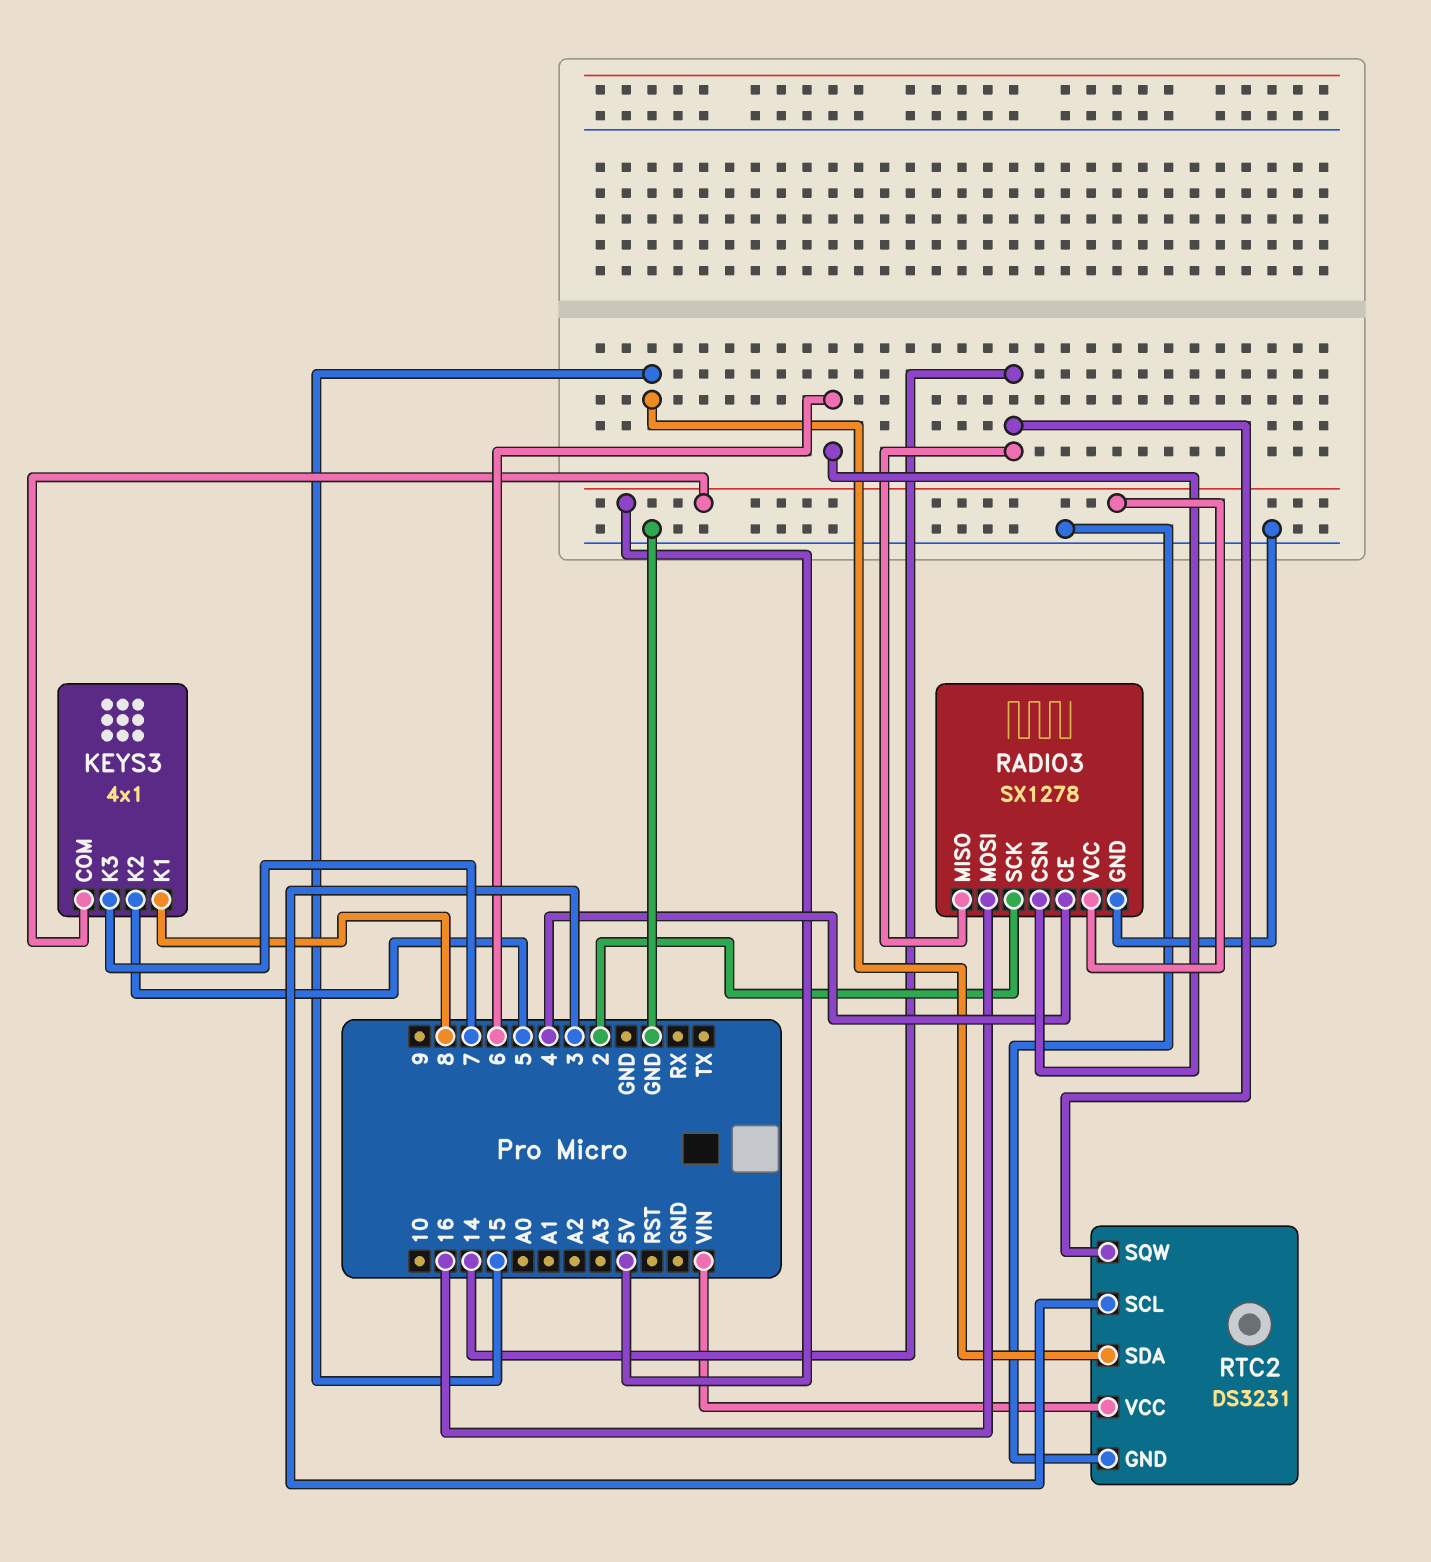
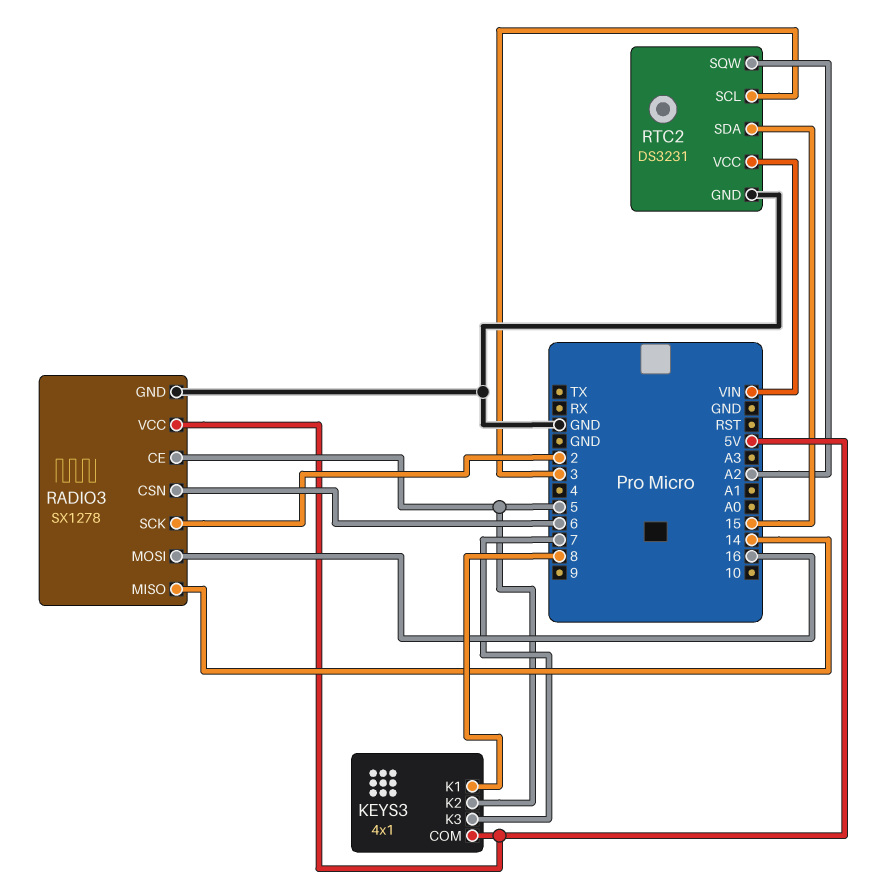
RADIO3 pin CE: 4 -> 5
RTC2 pin SQW: 14 -> A2

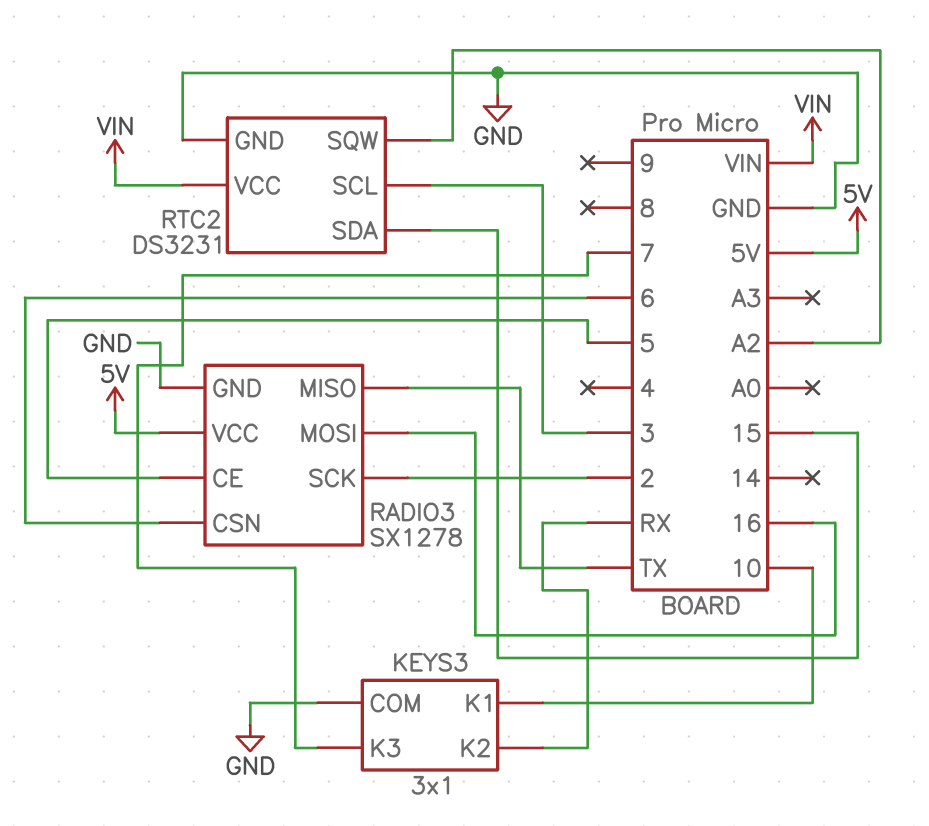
KEYS3: 4x1 -> 3x1
KEYS3 pin COM: 5V -> GND
KEYS3 pin K1: 8 -> 10
KEYS3 pin K2: 5 -> RX
RADIO3 pin MISO: 14 -> TX

